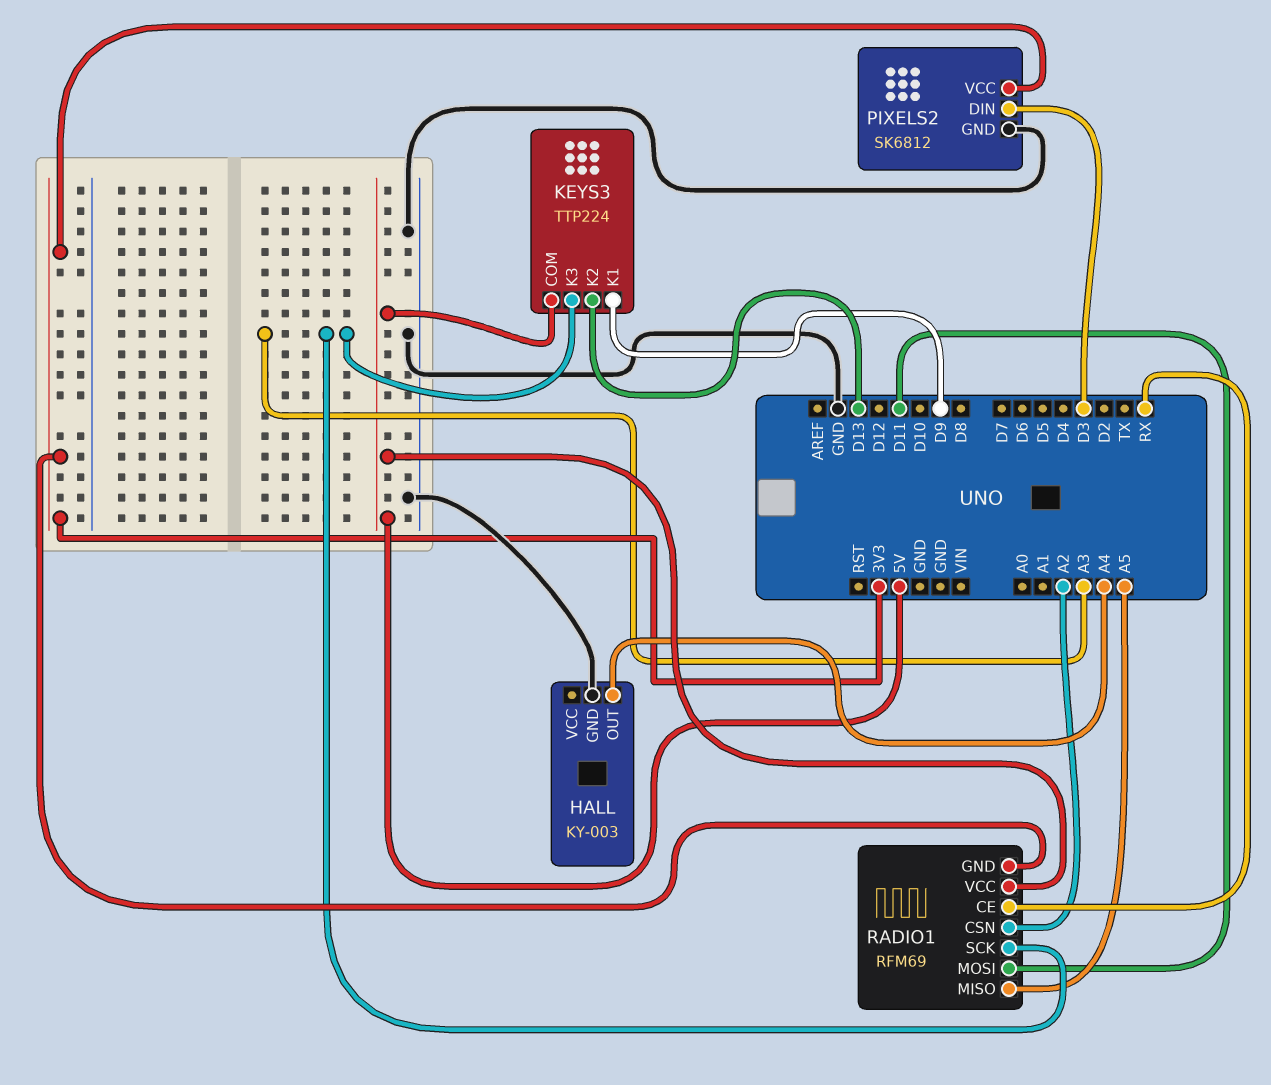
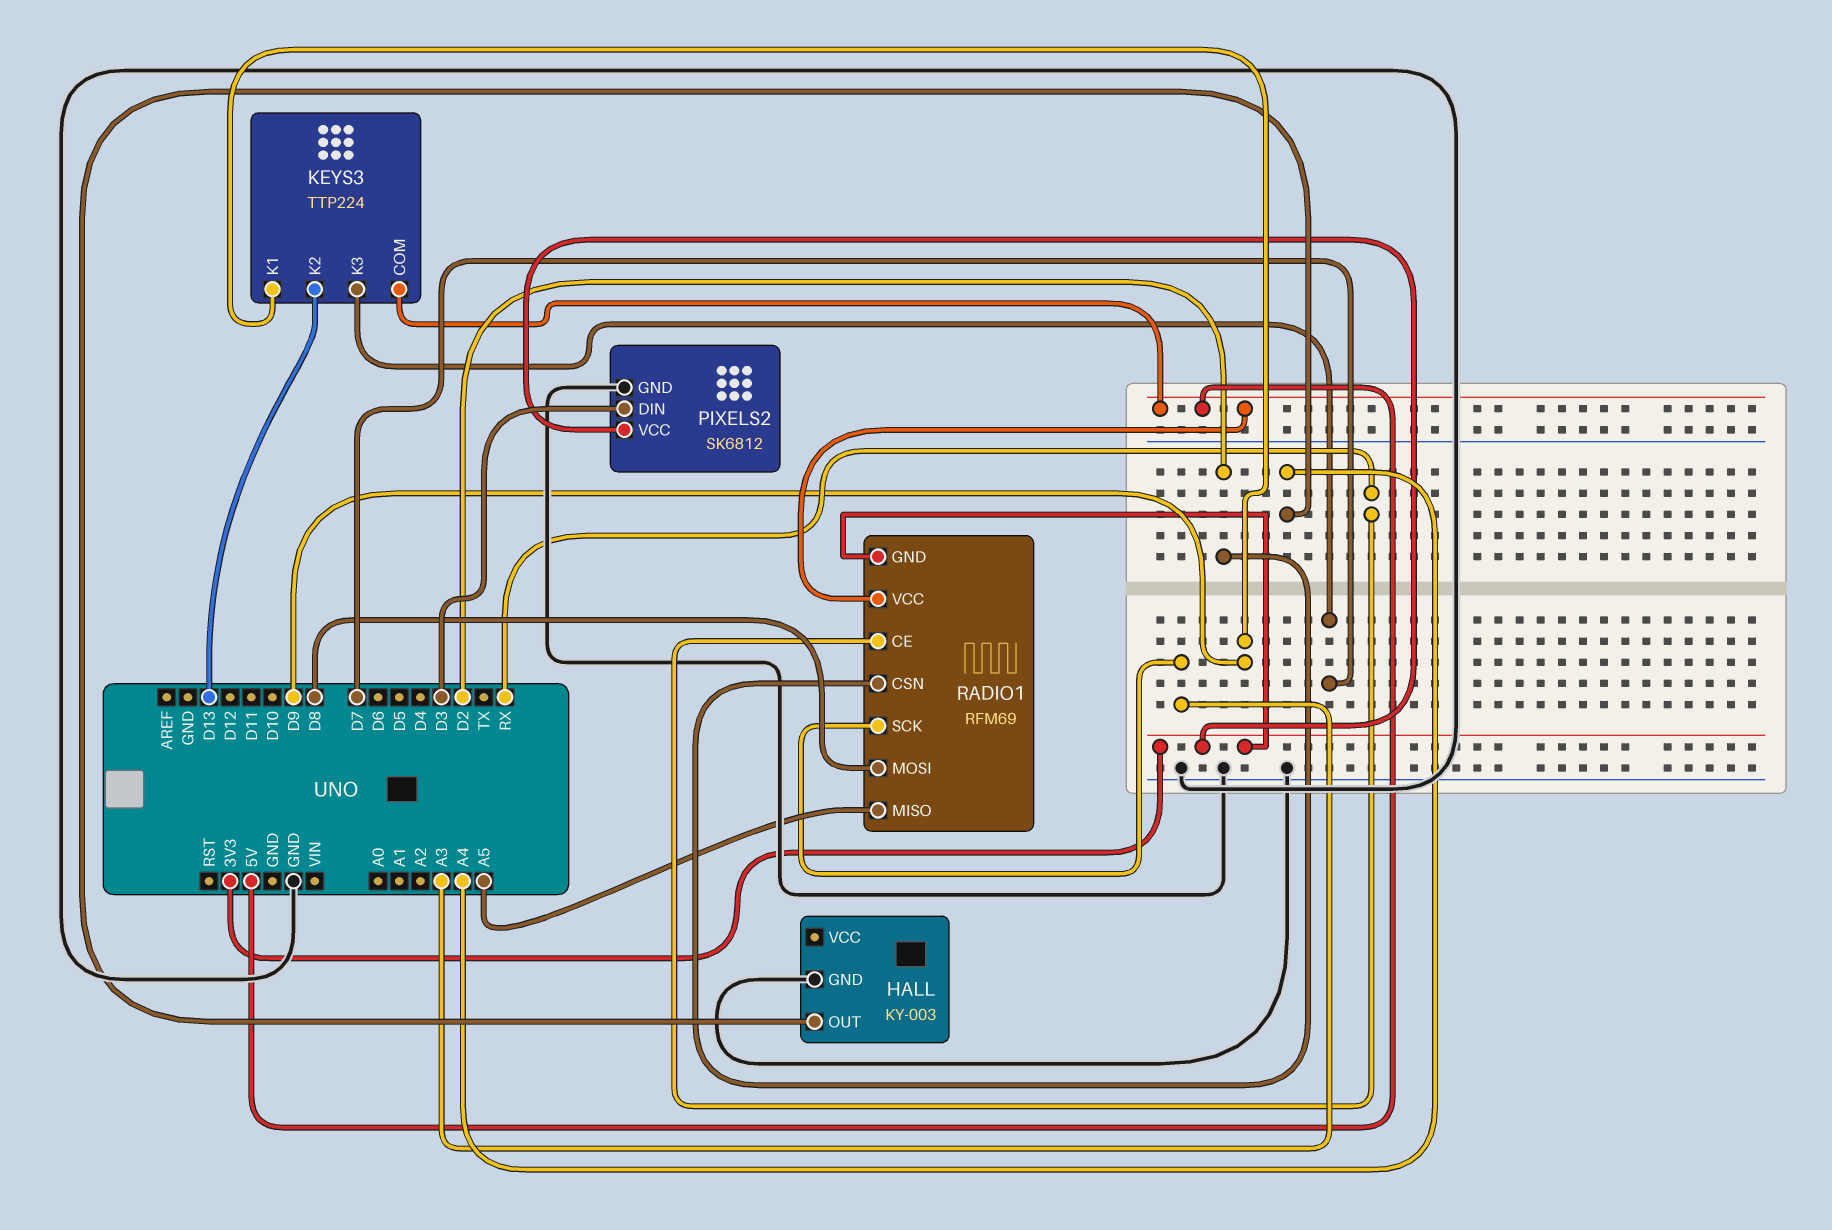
KEYS3 pin K3: A3 -> D7
RADIO1 pin CSN: A2 -> D2
RADIO1 pin MOSI: D11 -> D8

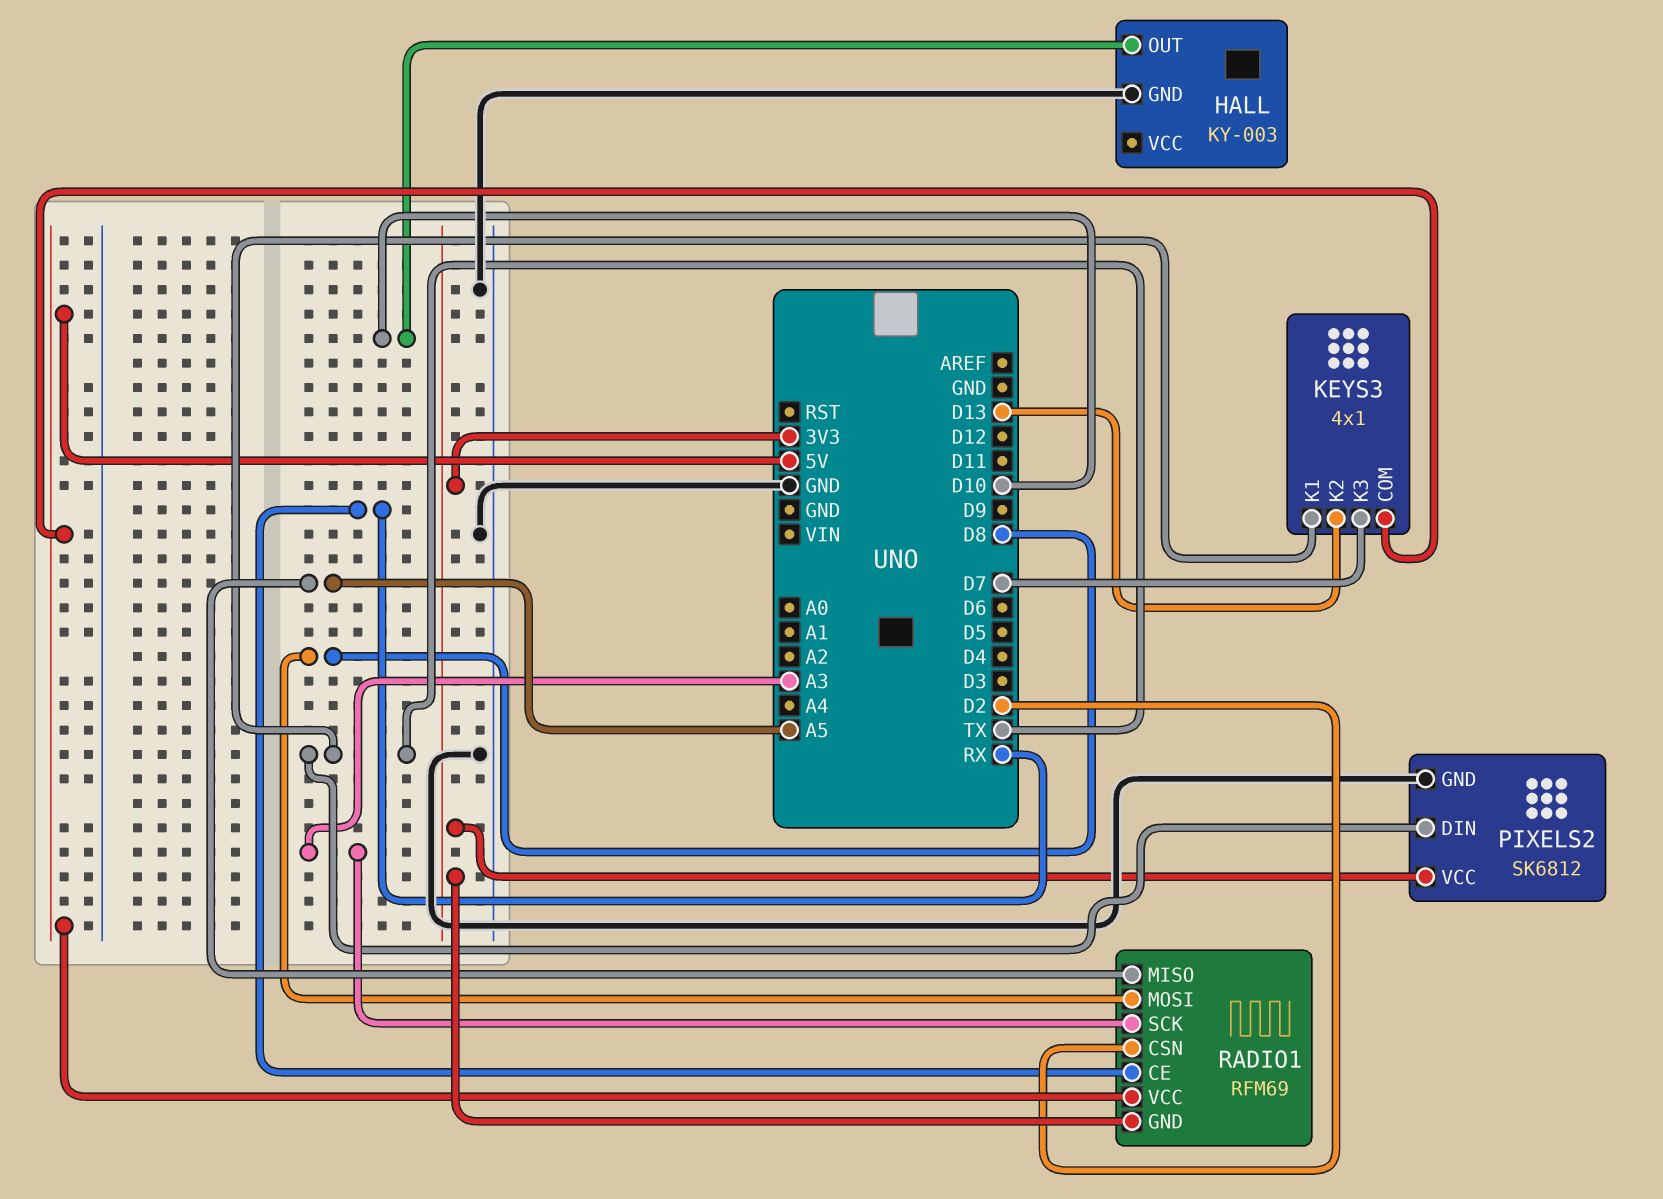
HALL pin OUT: A4 -> D10
KEYS3: TTP224 -> 4x1
KEYS3 pin K1: D9 -> TX
PIXELS2 pin DIN: D3 -> TX

